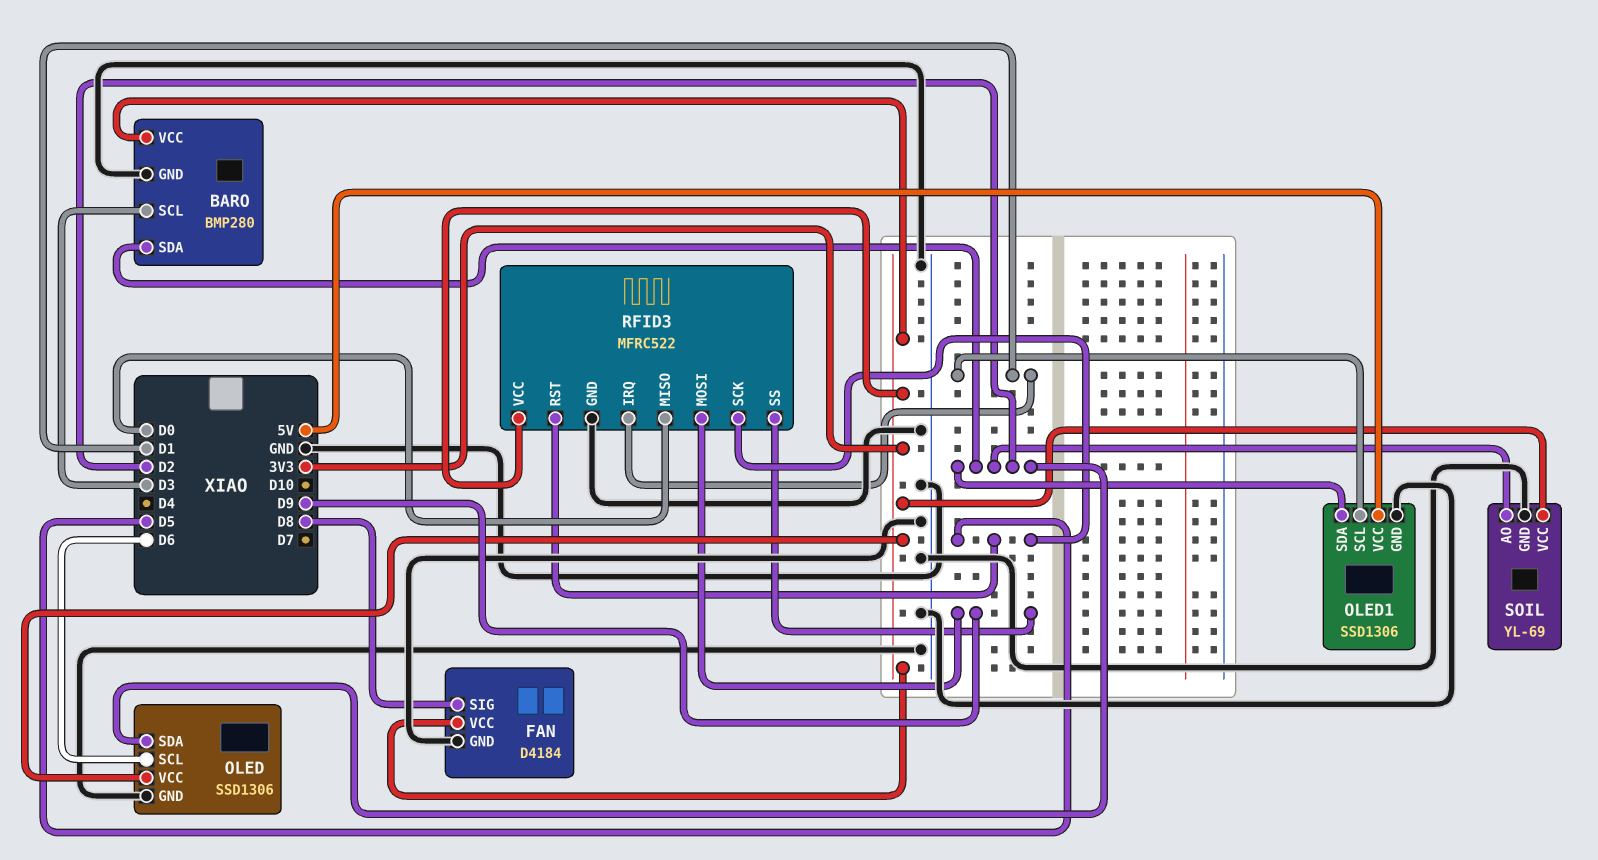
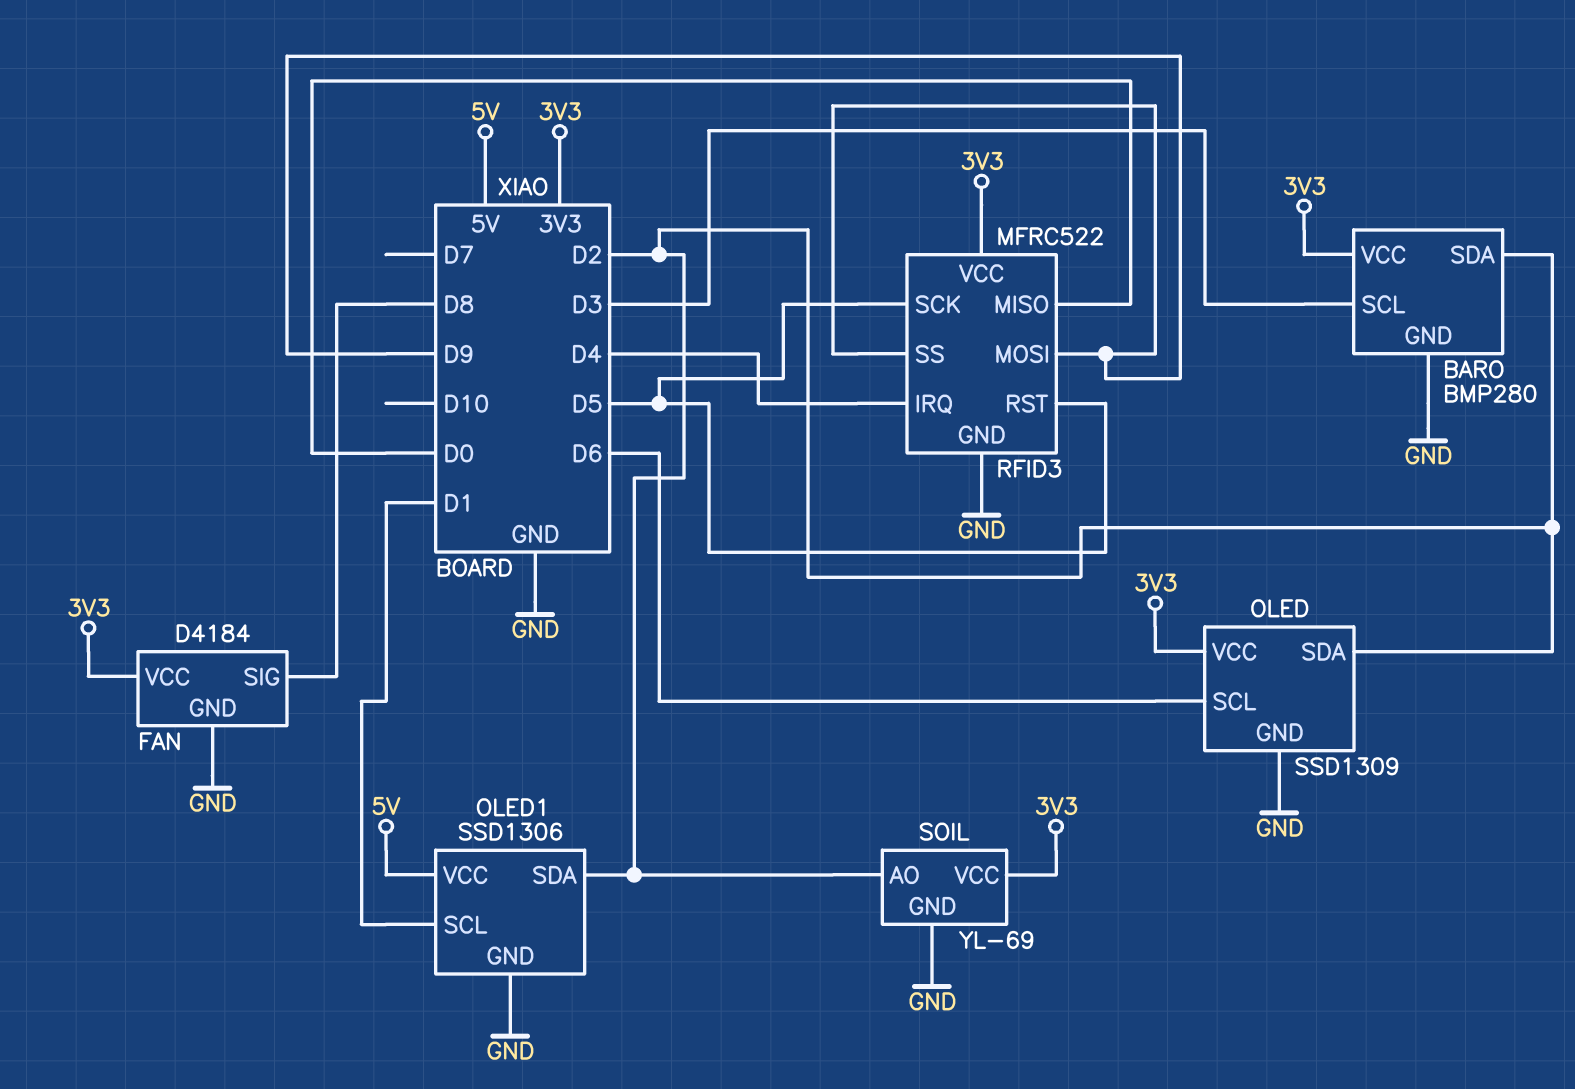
OLED: SSD1306 -> SSD1309
RFID3 pin IRQ: D1 -> D4

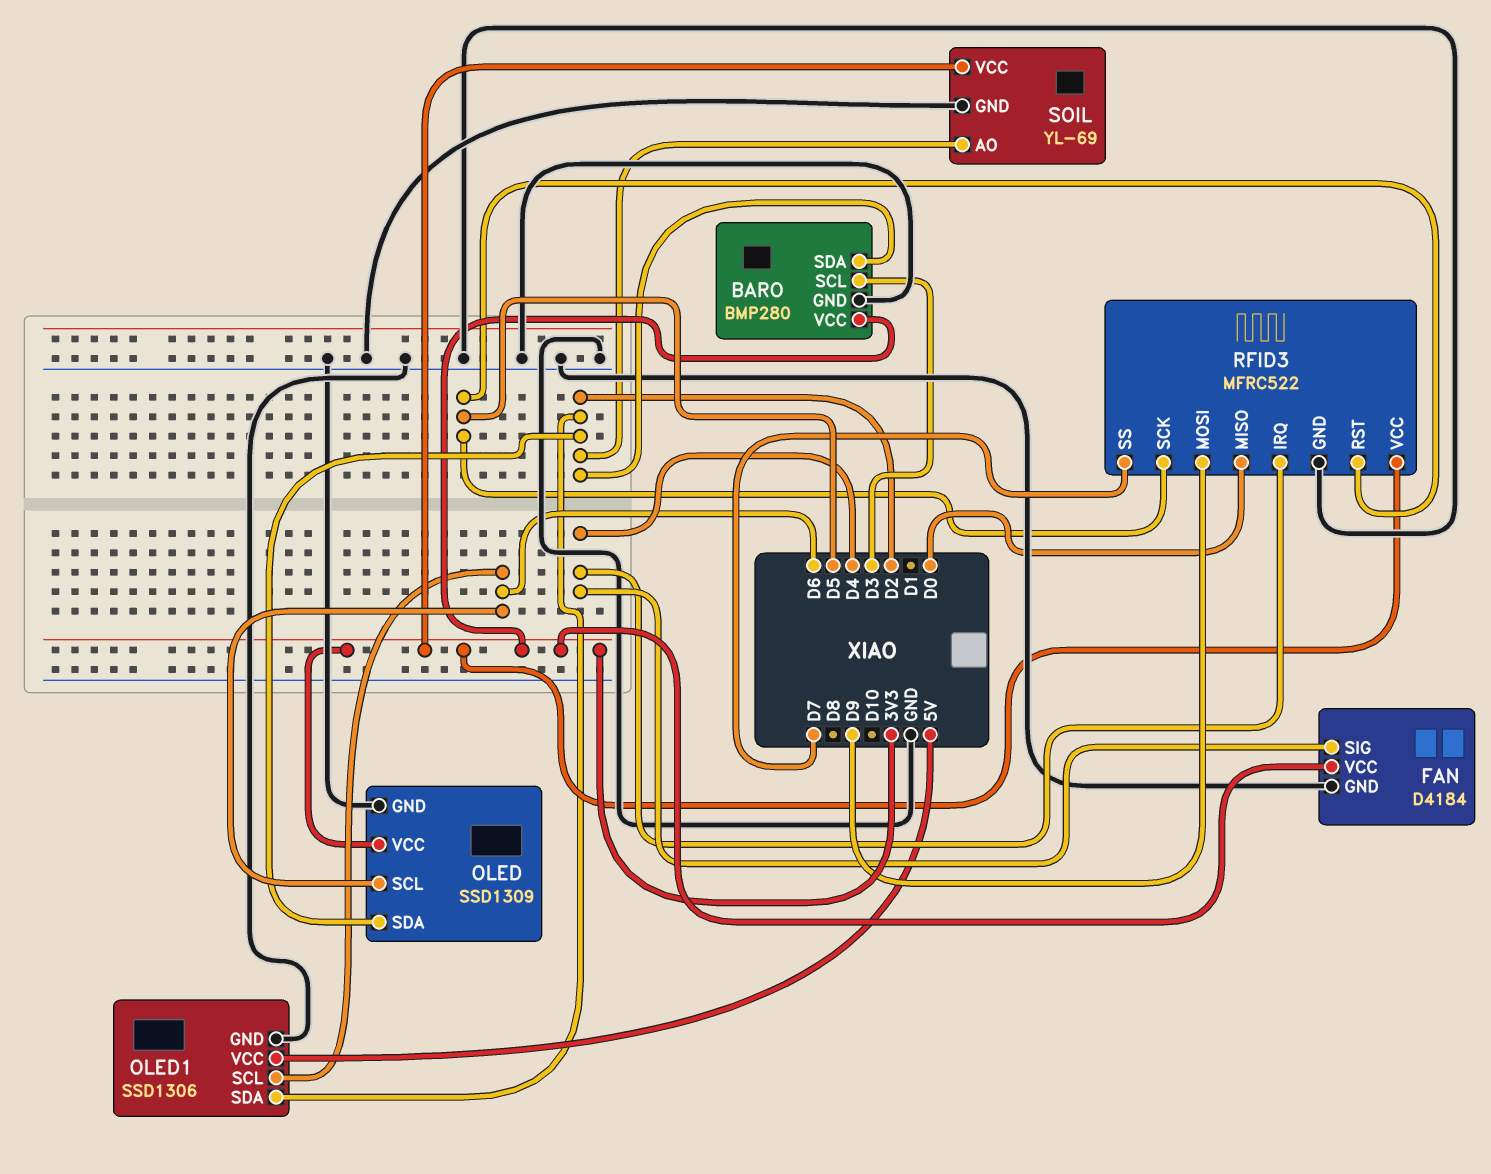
FAN pin SIG: D8 -> D4
OLED1 pin SCL: D1 -> D6
RFID3 pin SS: D9 -> D7

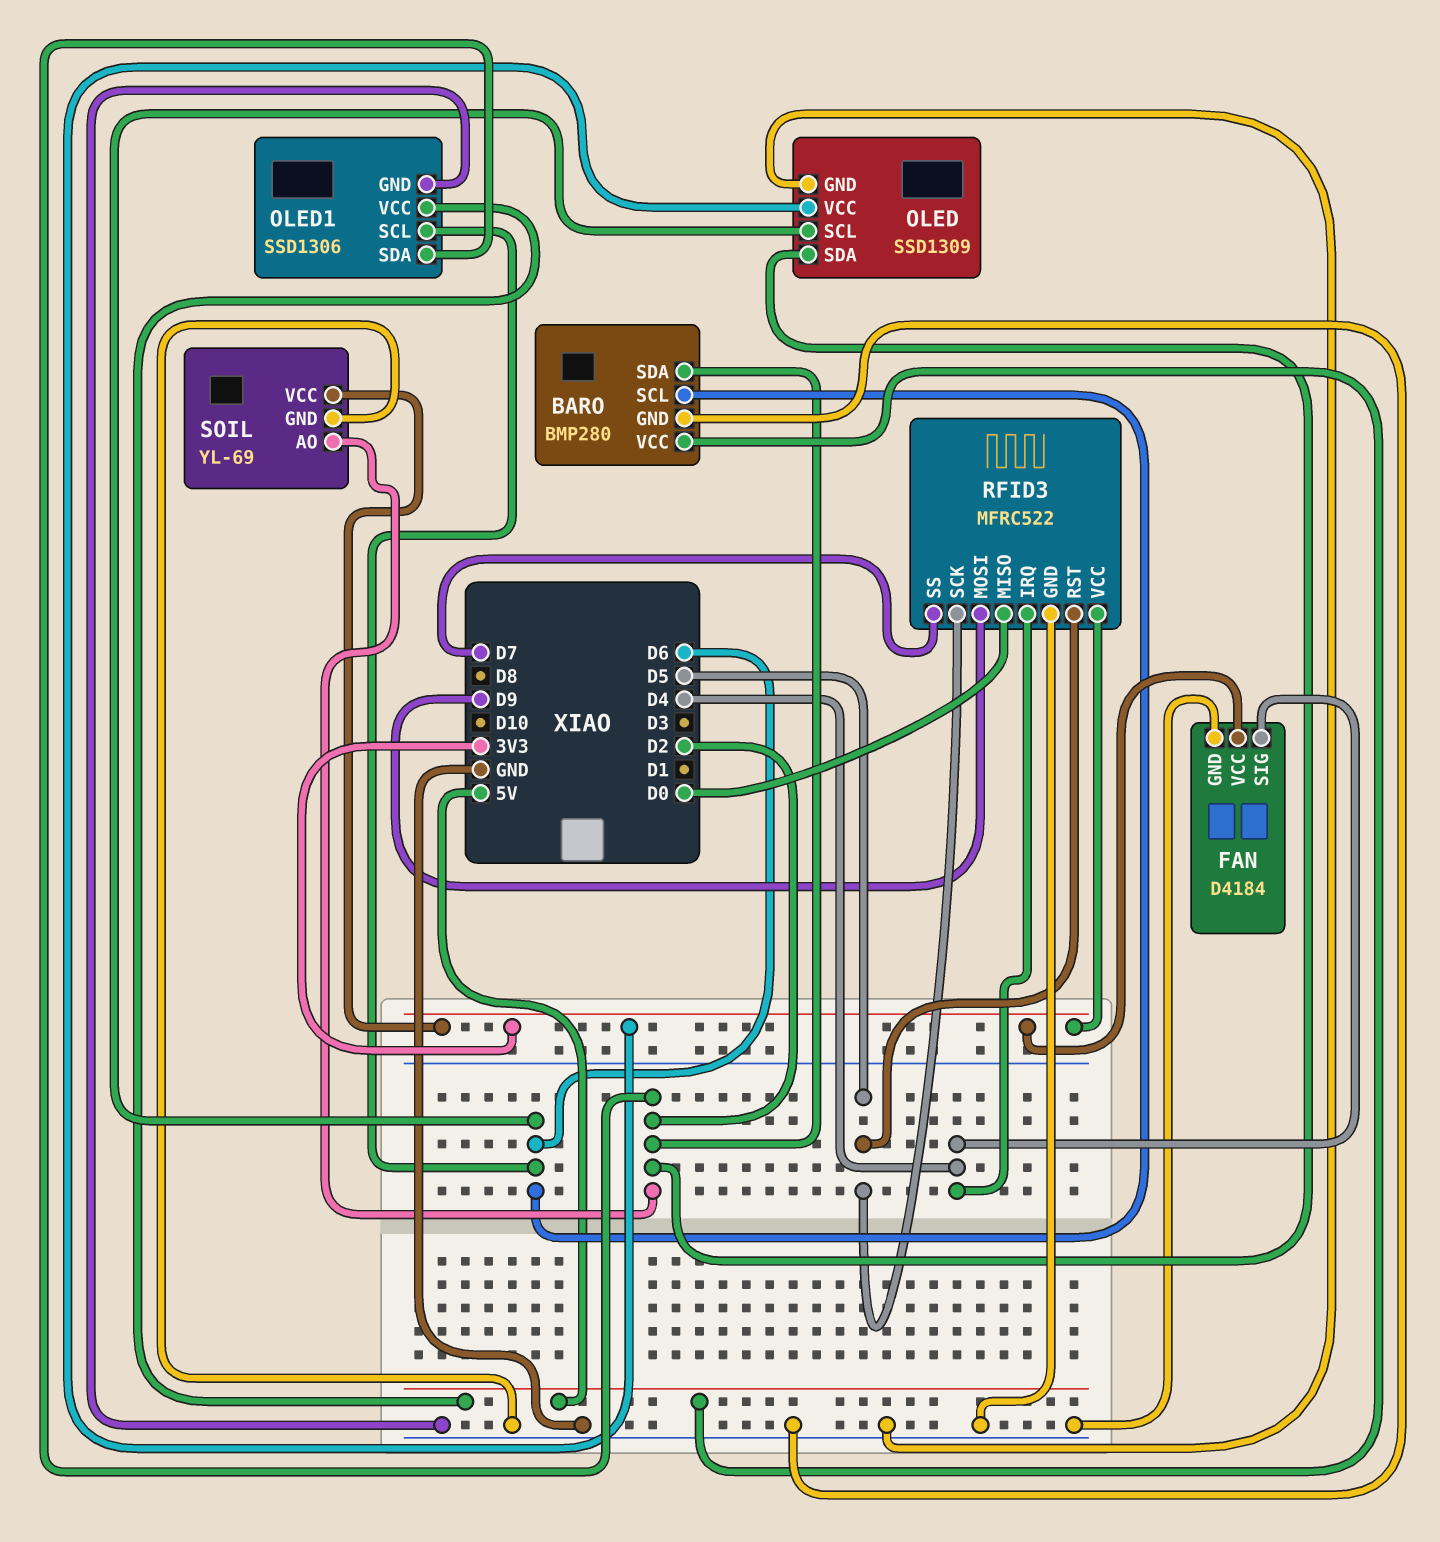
BARO pin SCL: D3 -> D6
BARO pin VCC: 3V3 -> 5V

